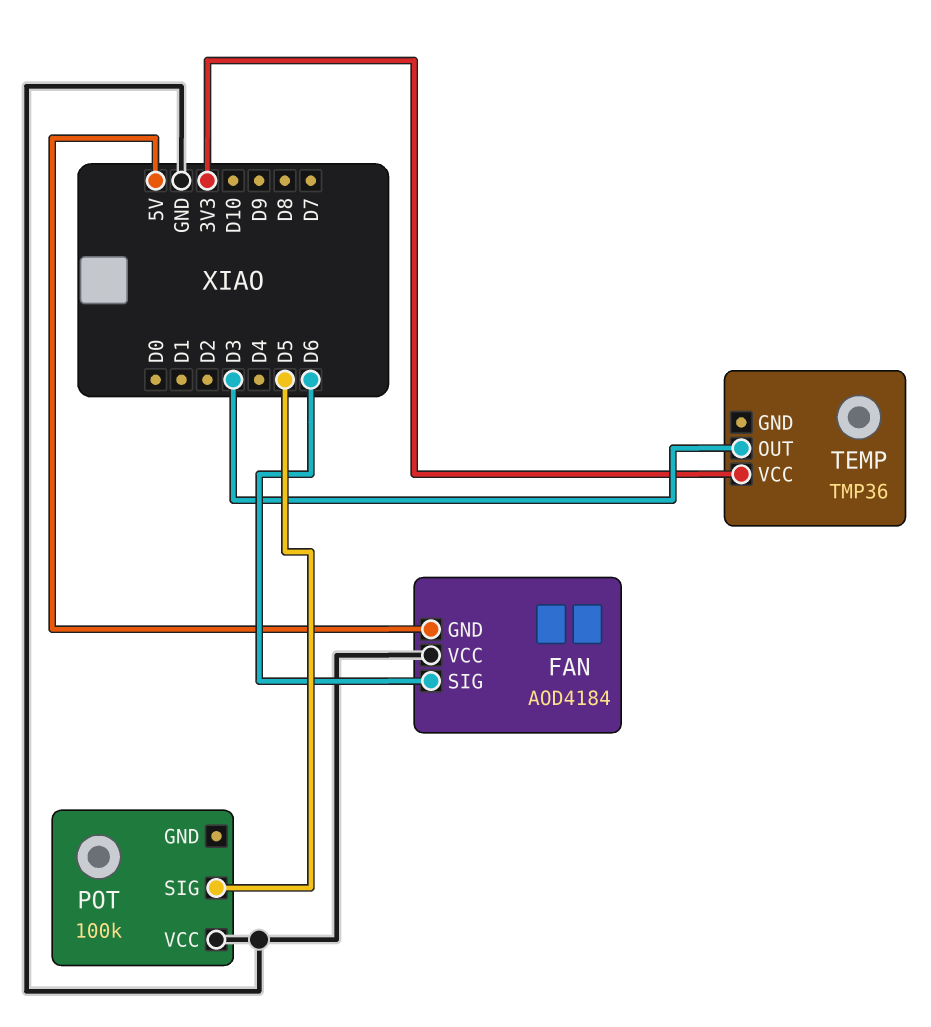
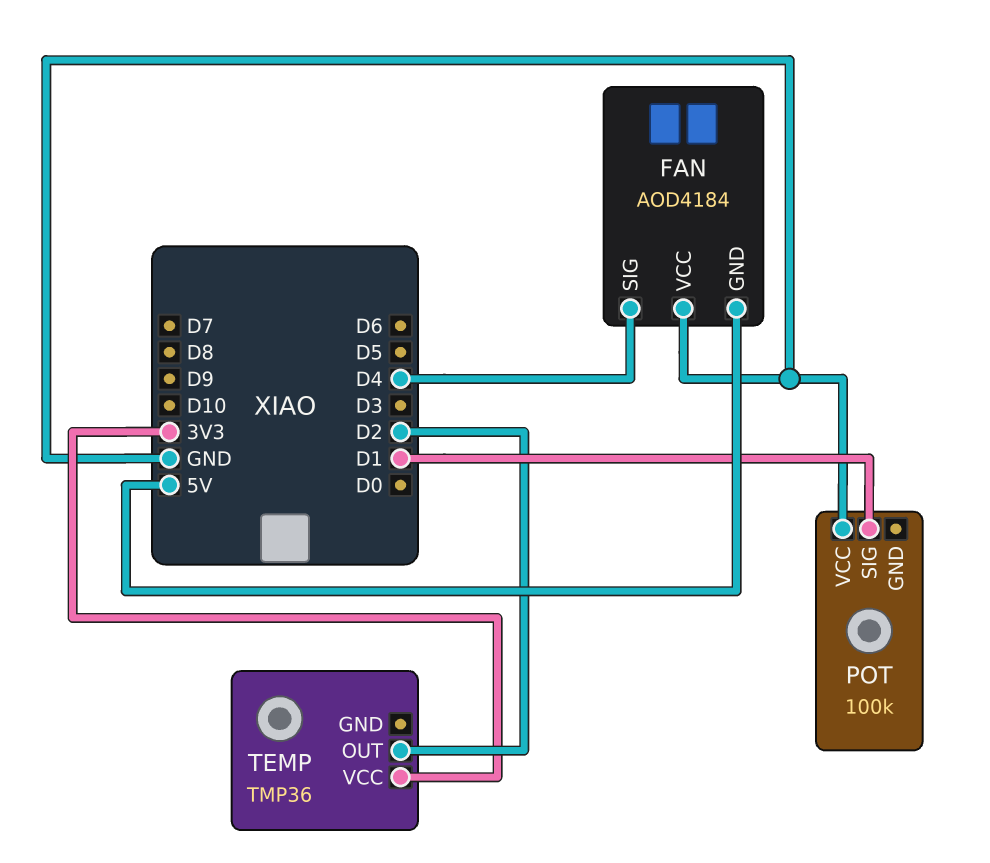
FAN pin SIG: D6 -> D4
POT pin SIG: D5 -> D1
TEMP pin OUT: D3 -> D2

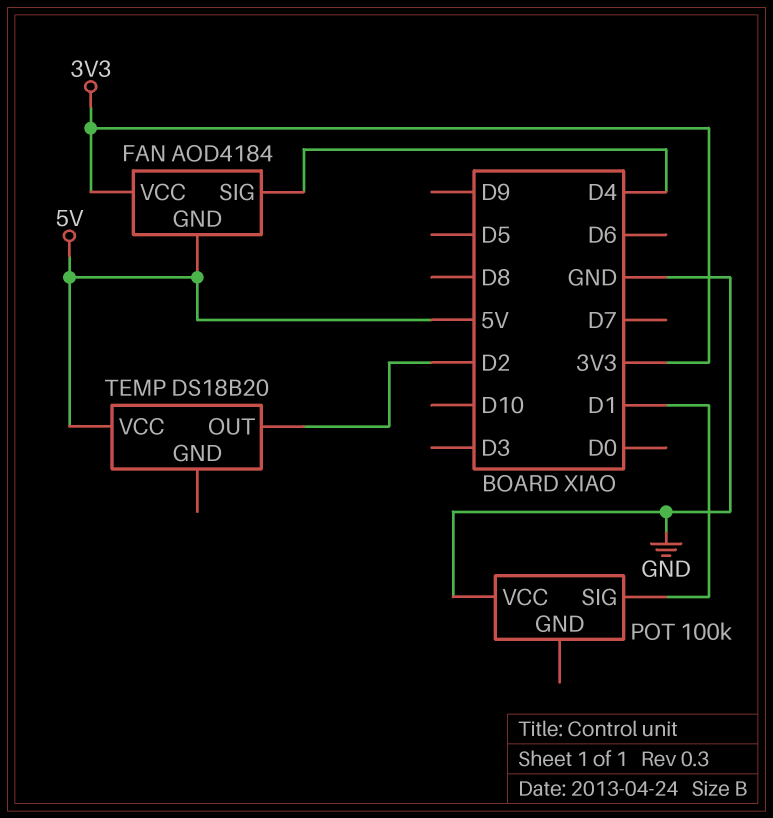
FAN pin VCC: GND -> 3V3
TEMP: TMP36 -> DS18B20
TEMP pin VCC: 3V3 -> 5V

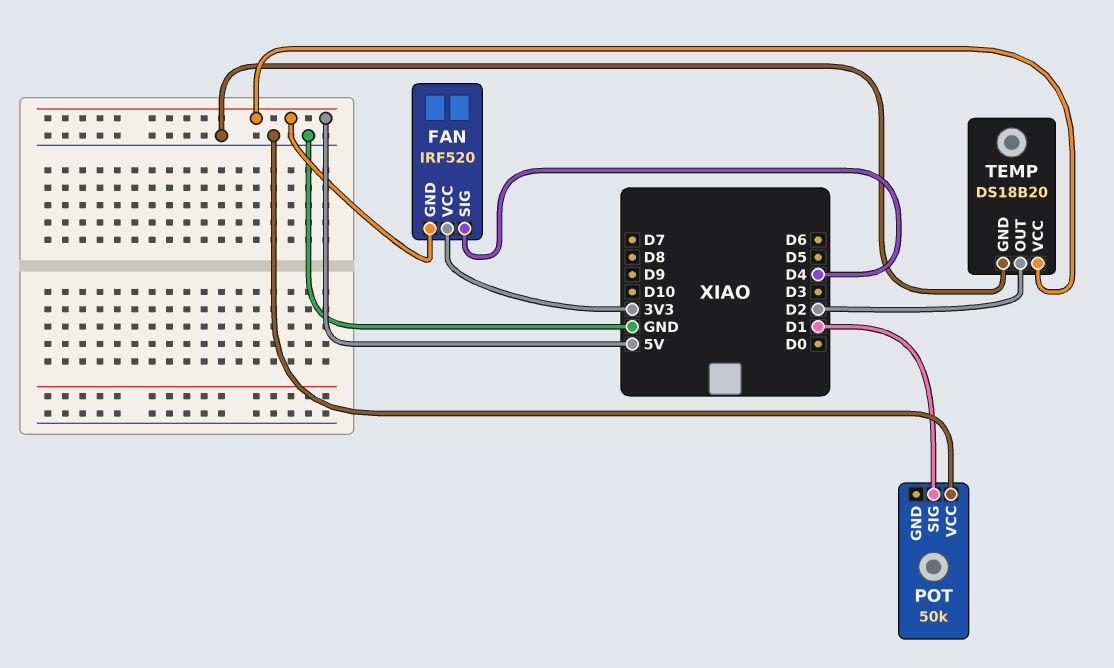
FAN: AOD4184 -> IRF520
POT: 100k -> 50k
TEMP pin GND: none -> GND

